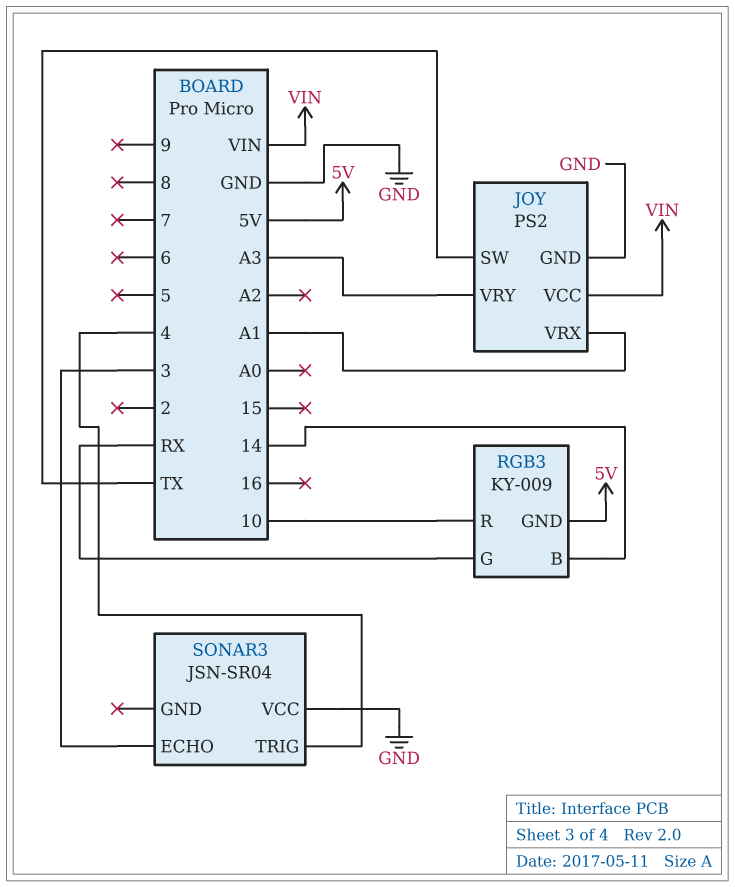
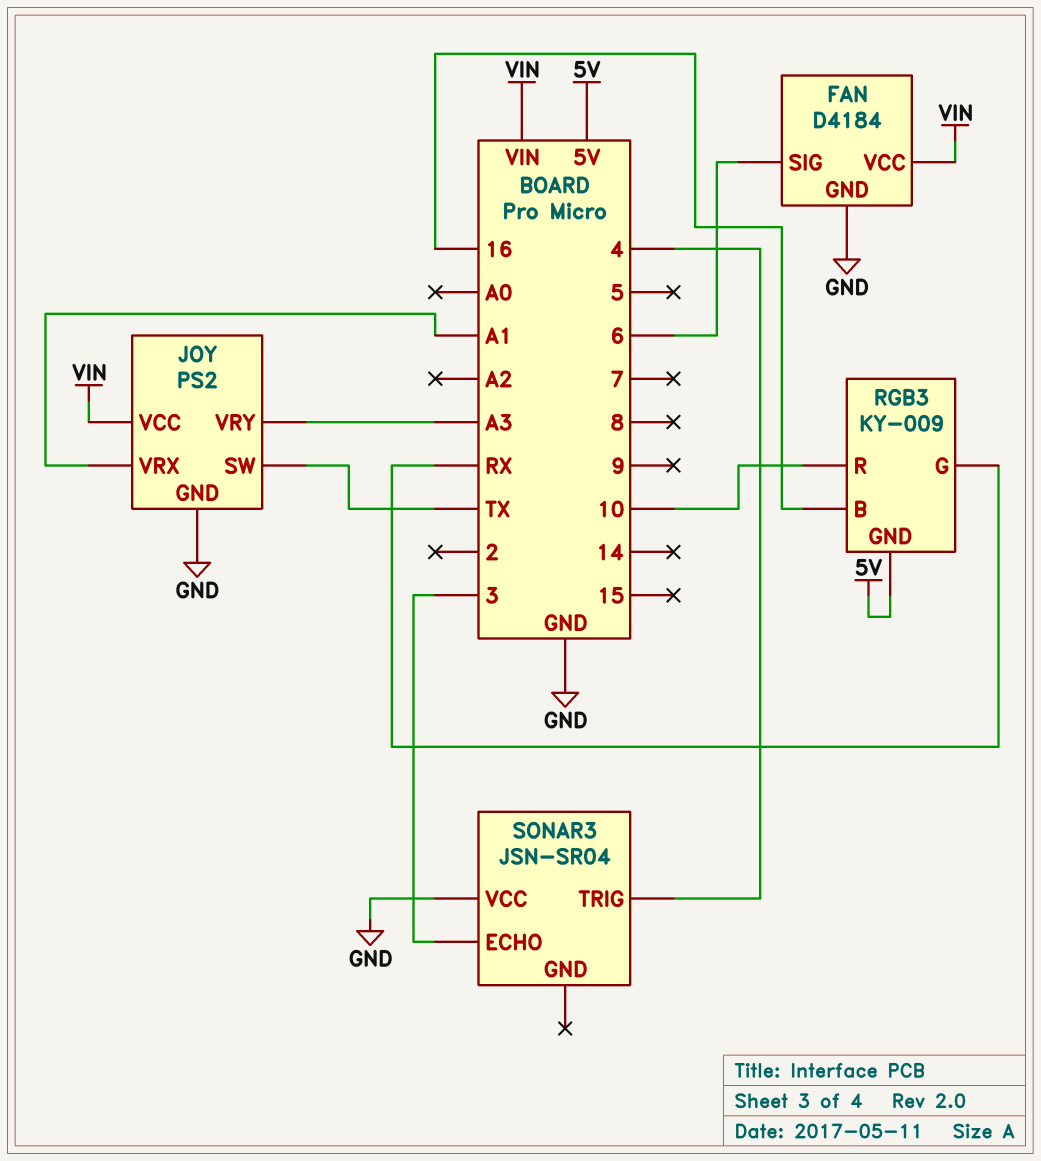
FAN: none -> D4184
FAN pin GND: none -> GND
FAN pin SIG: none -> 6
FAN pin VCC: none -> VIN
RGB3 pin B: 14 -> 16

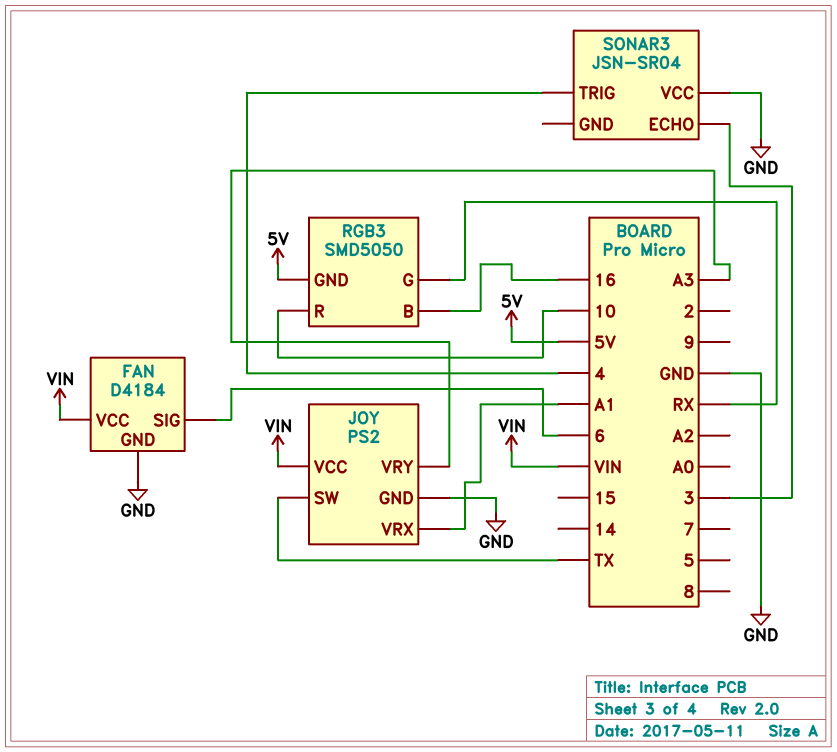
RGB3: KY-009 -> SMD5050

